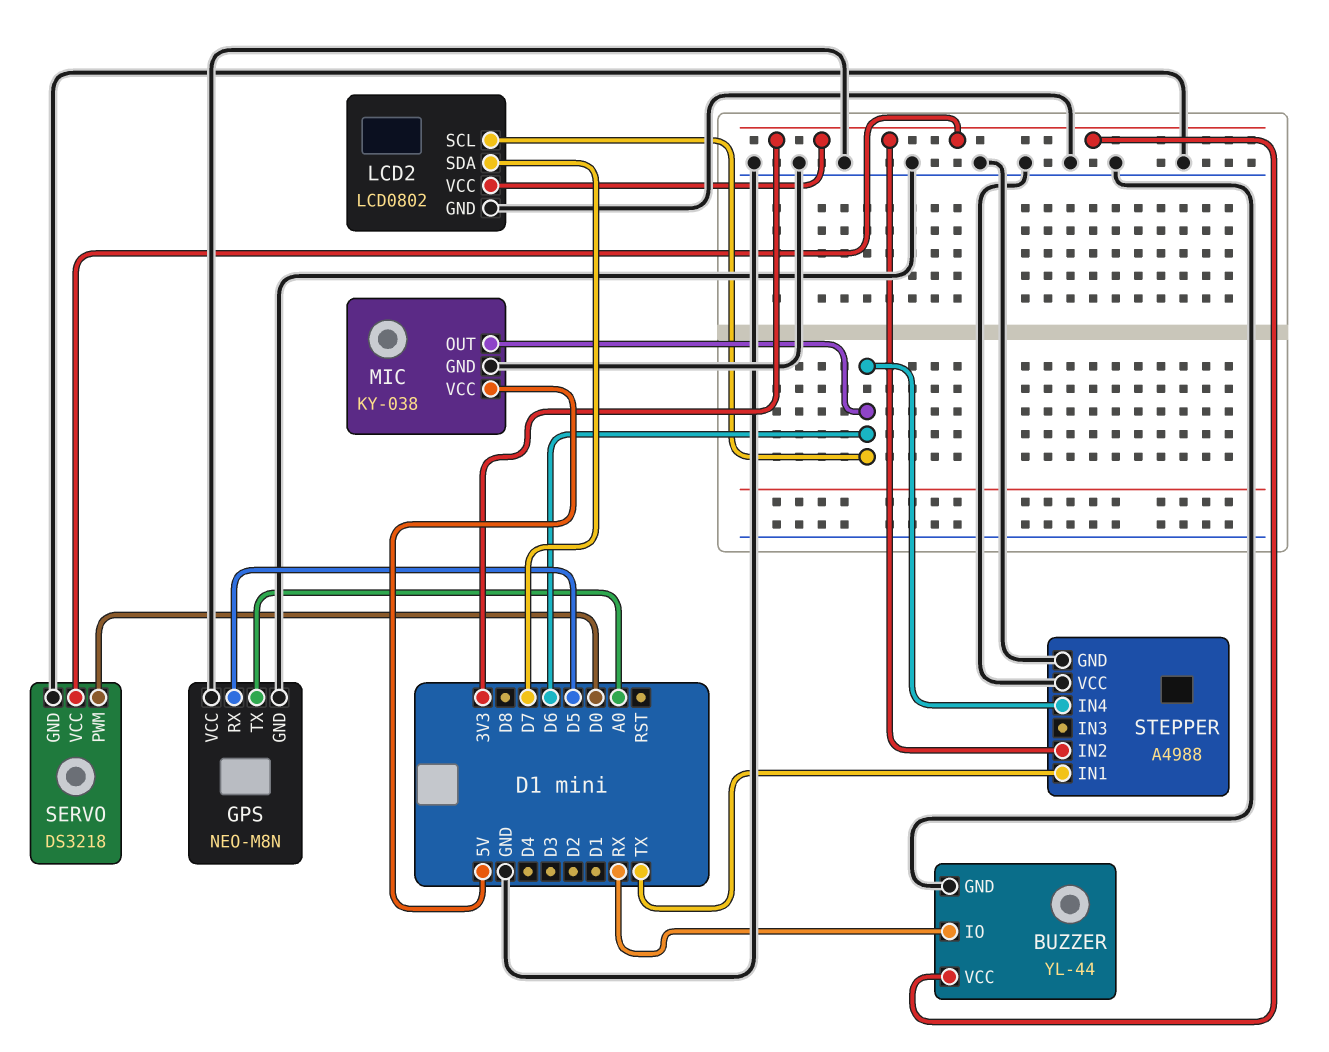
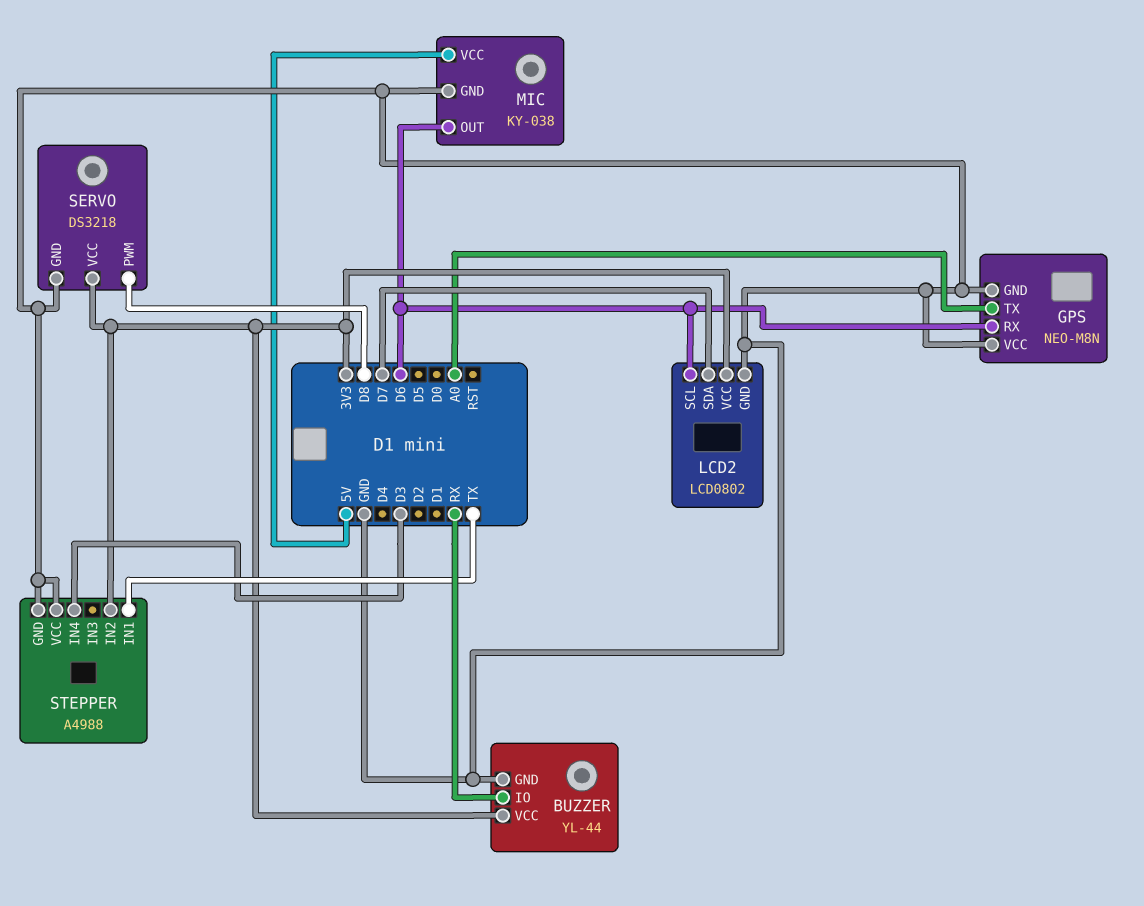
GPS pin RX: D5 -> D6
SERVO pin PWM: D0 -> D8
STEPPER pin IN4: D6 -> D3

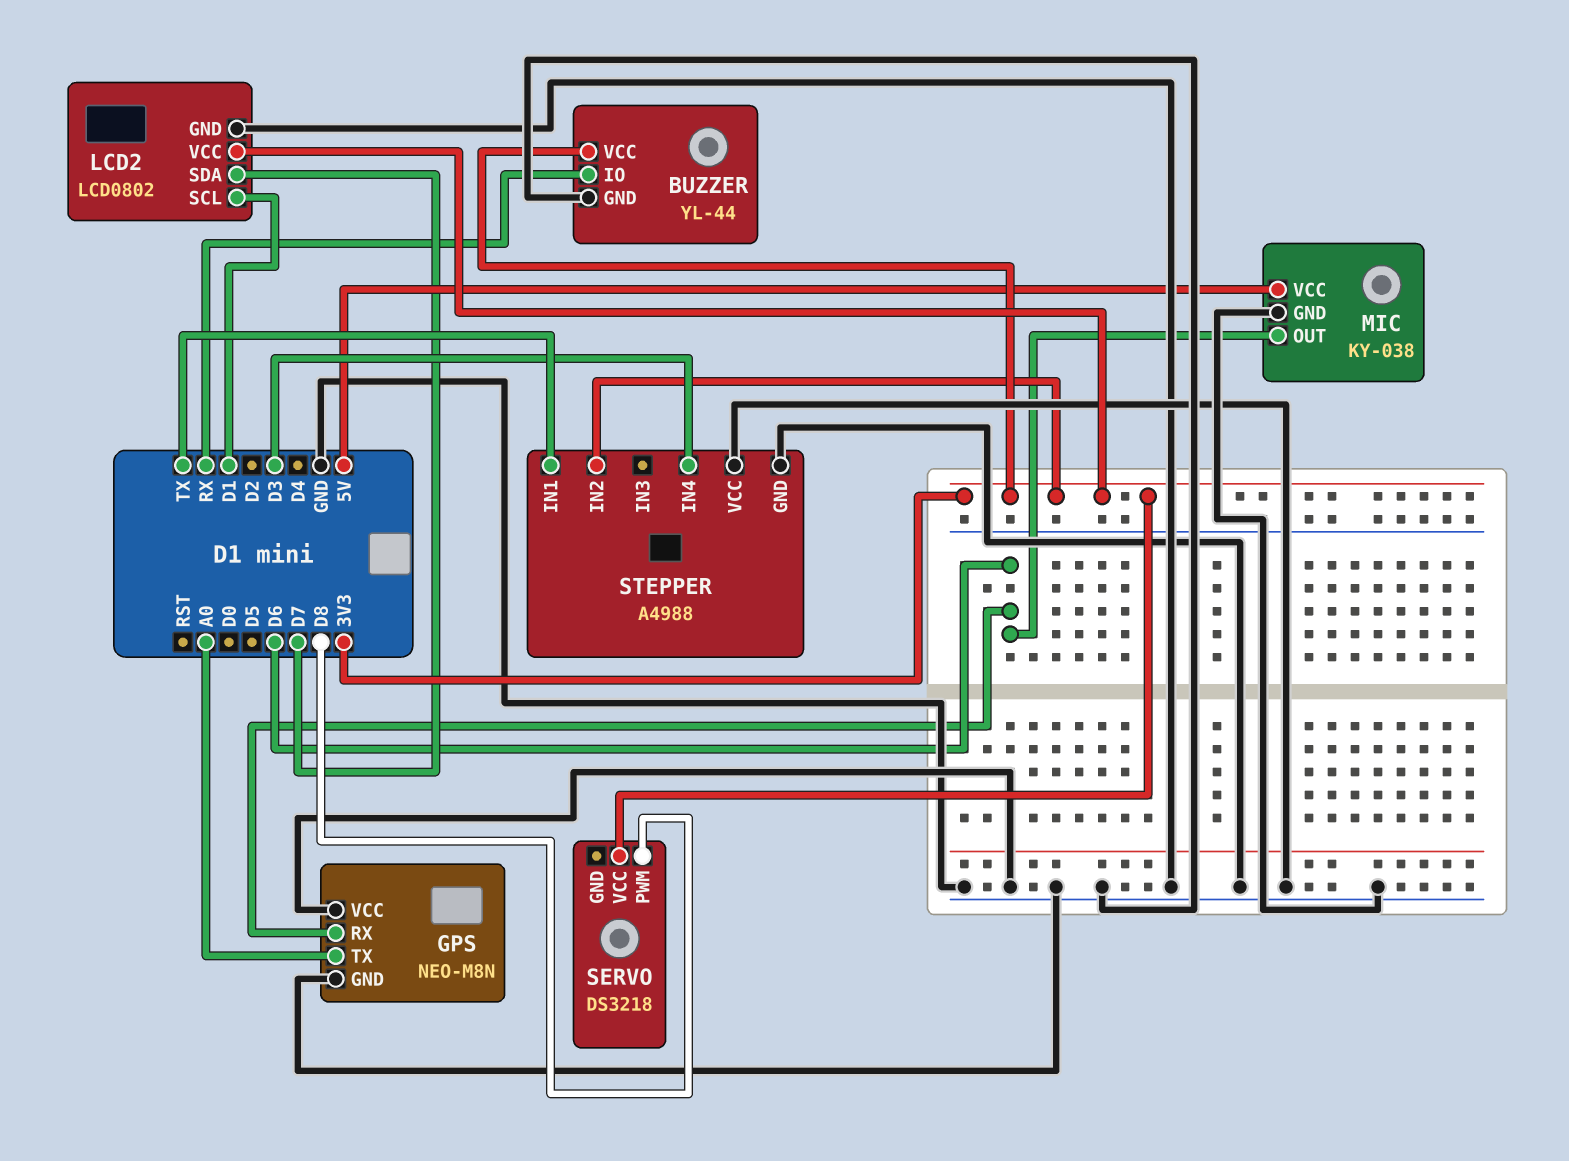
LCD2 pin SCL: D6 -> D1
SERVO pin GND: GND -> none

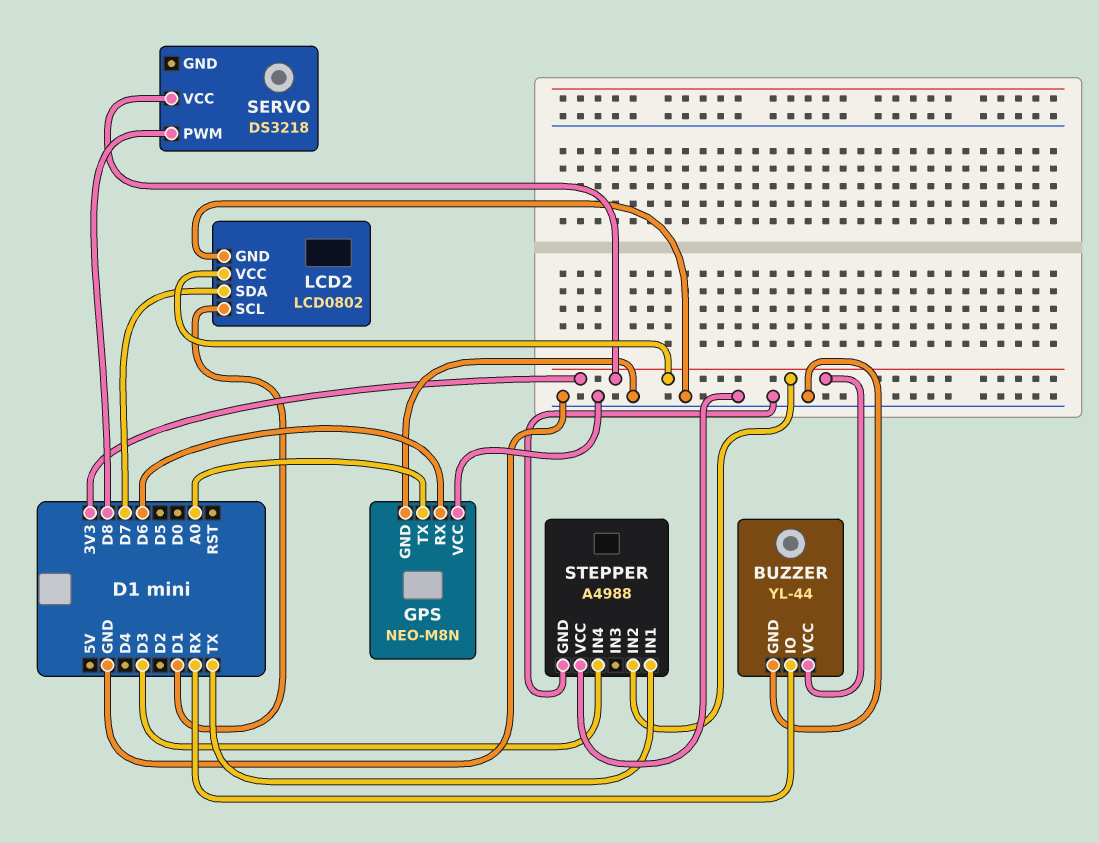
MIC: KY-038 -> none
MIC pin GND: GND -> none
MIC pin OUT: D6 -> none
MIC pin VCC: 5V -> none

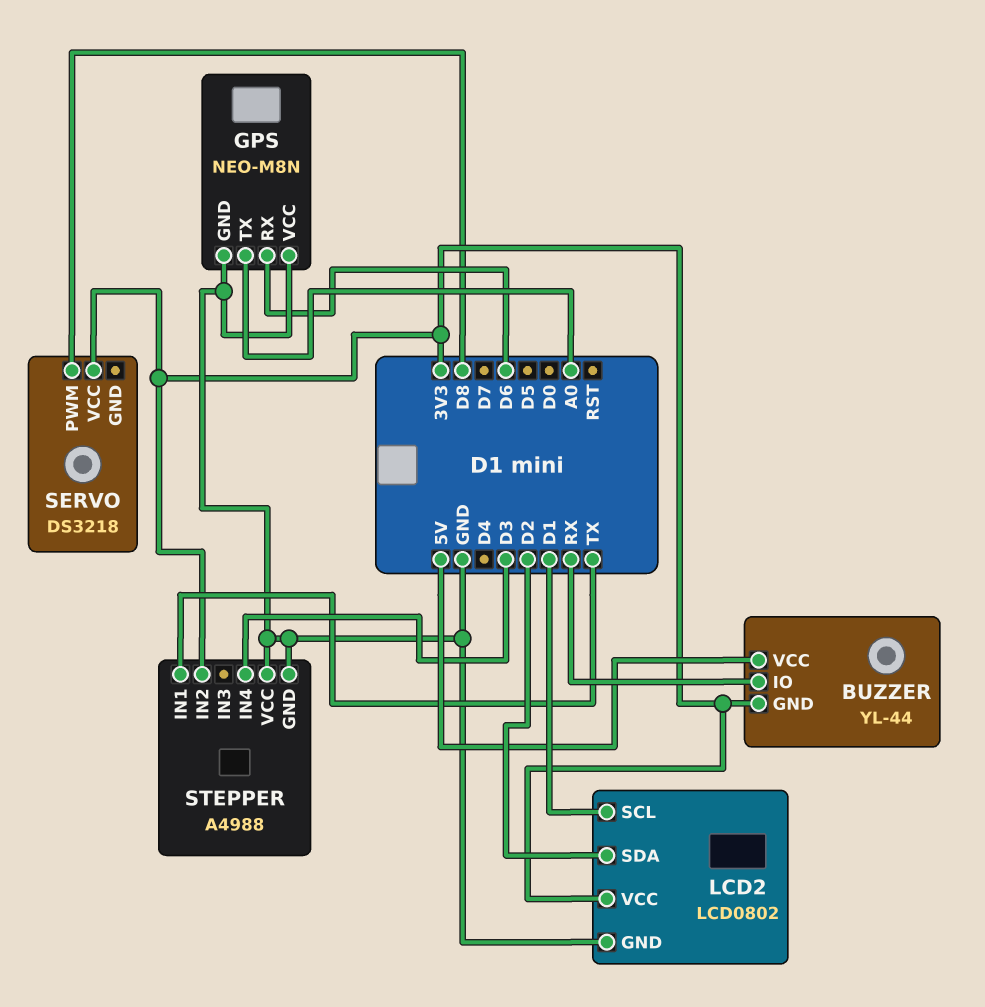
BUZZER pin GND: GND -> 3V3
BUZZER pin VCC: 3V3 -> 5V
LCD2 pin SDA: D7 -> D2

